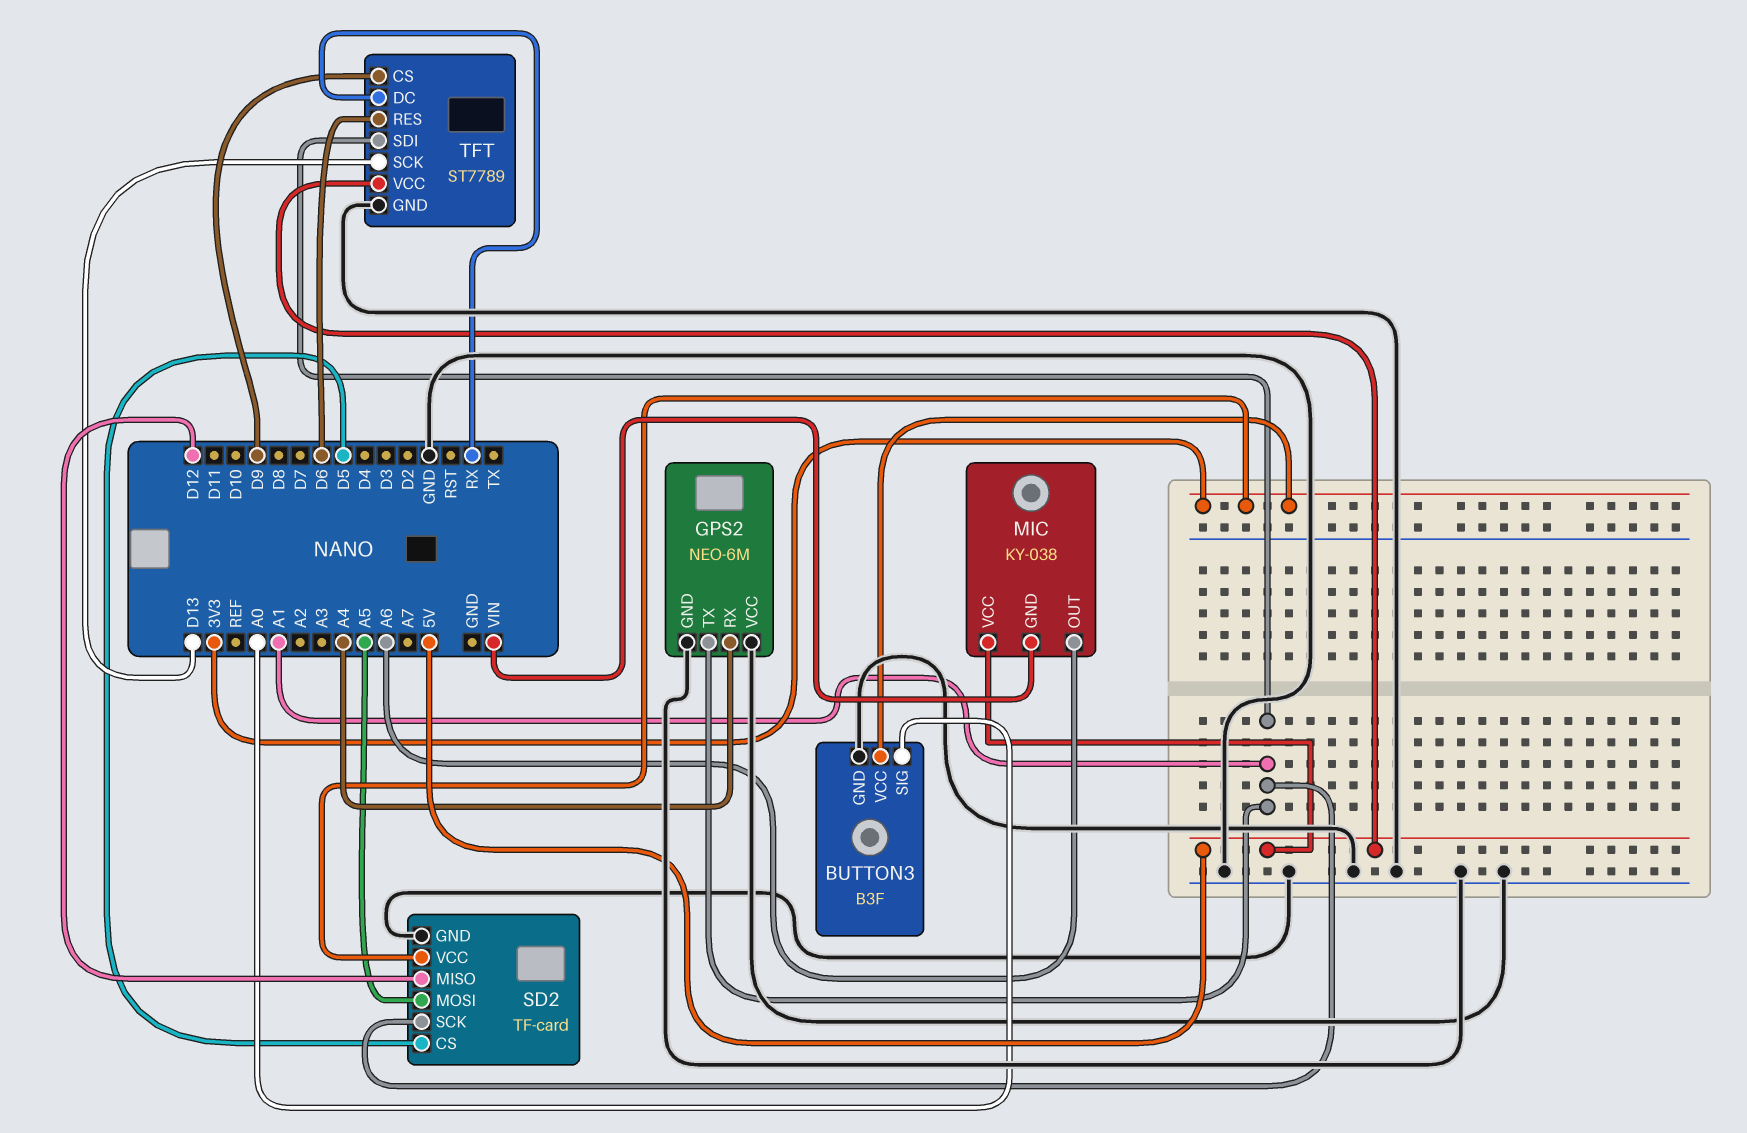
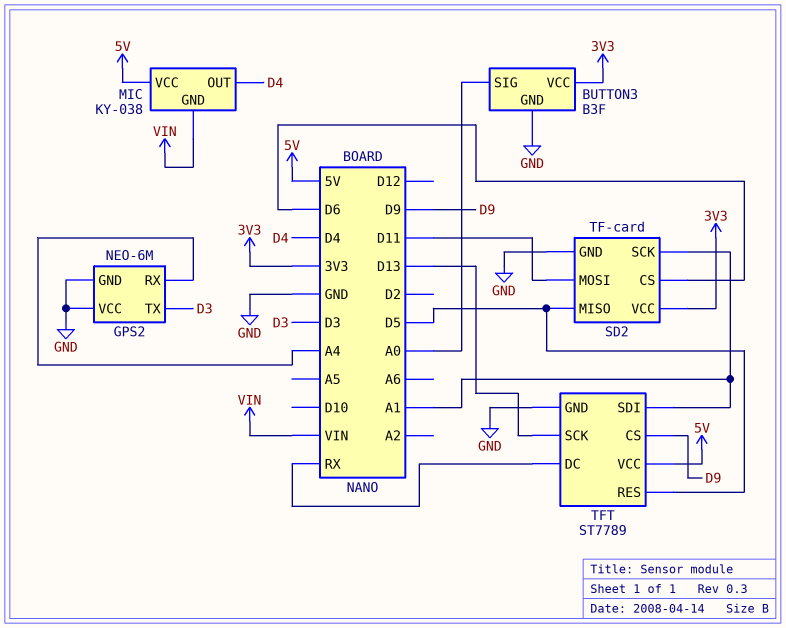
GPS2 pin TX: A1 -> D3
MIC pin OUT: A6 -> D4
SD2 pin CS: D5 -> D6
SD2 pin MISO: D12 -> D5
SD2 pin MOSI: A5 -> D11
TFT pin RES: D6 -> D5

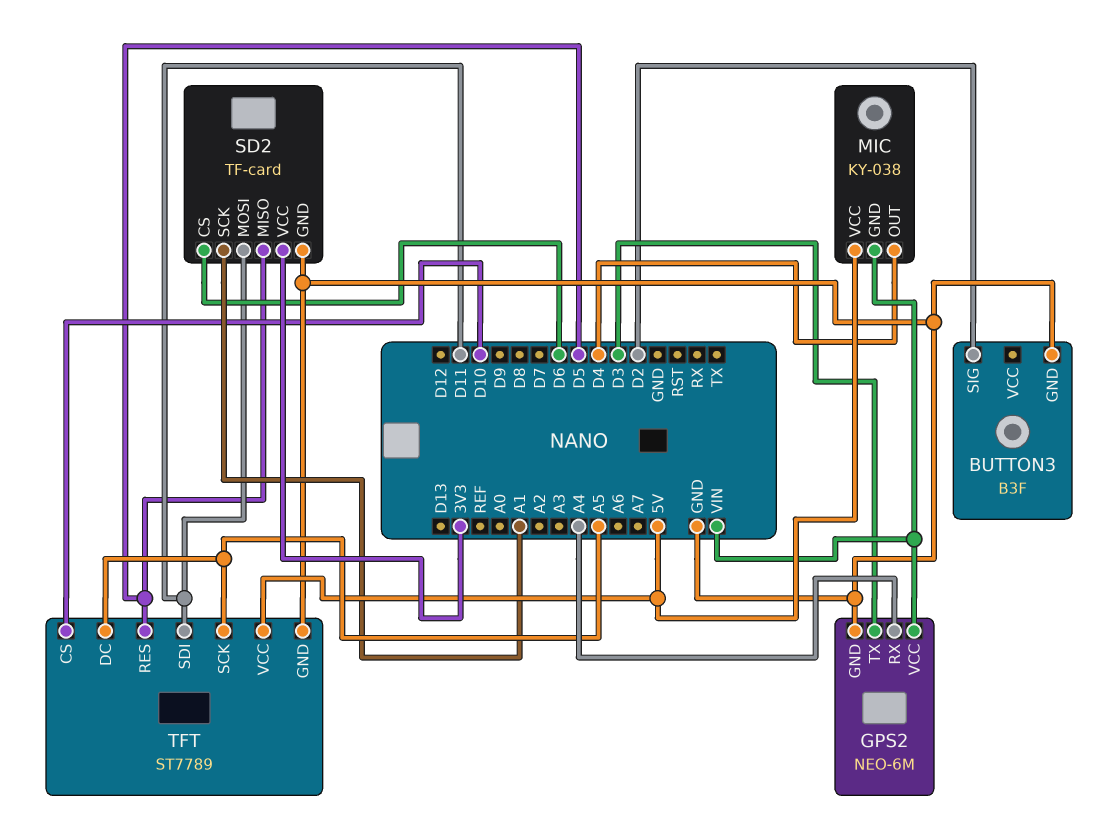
BUTTON3 pin SIG: A0 -> D2
BUTTON3 pin VCC: 3V3 -> none
GPS2 pin VCC: GND -> VIN
TFT pin CS: D9 -> D10
TFT pin DC: RX -> A5
TFT pin SCK: D13 -> A5
TFT pin SDI: A1 -> D11

